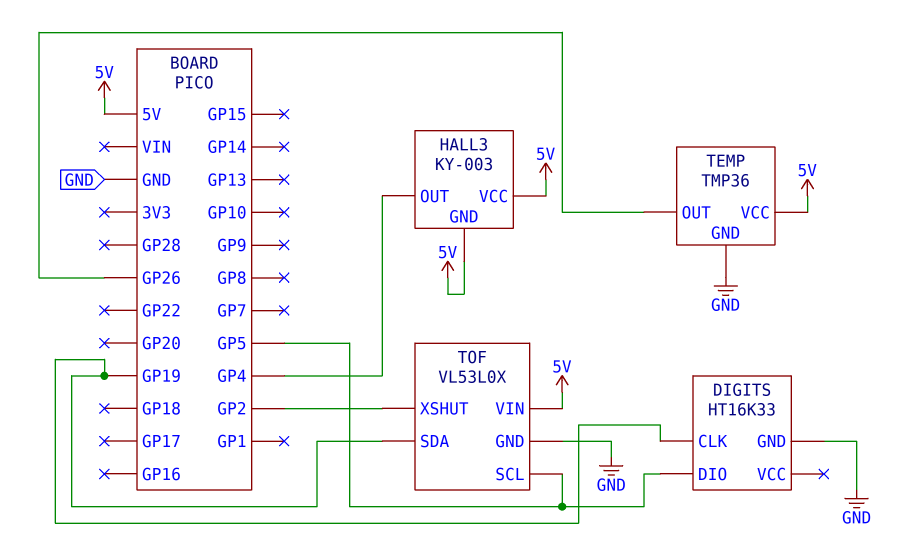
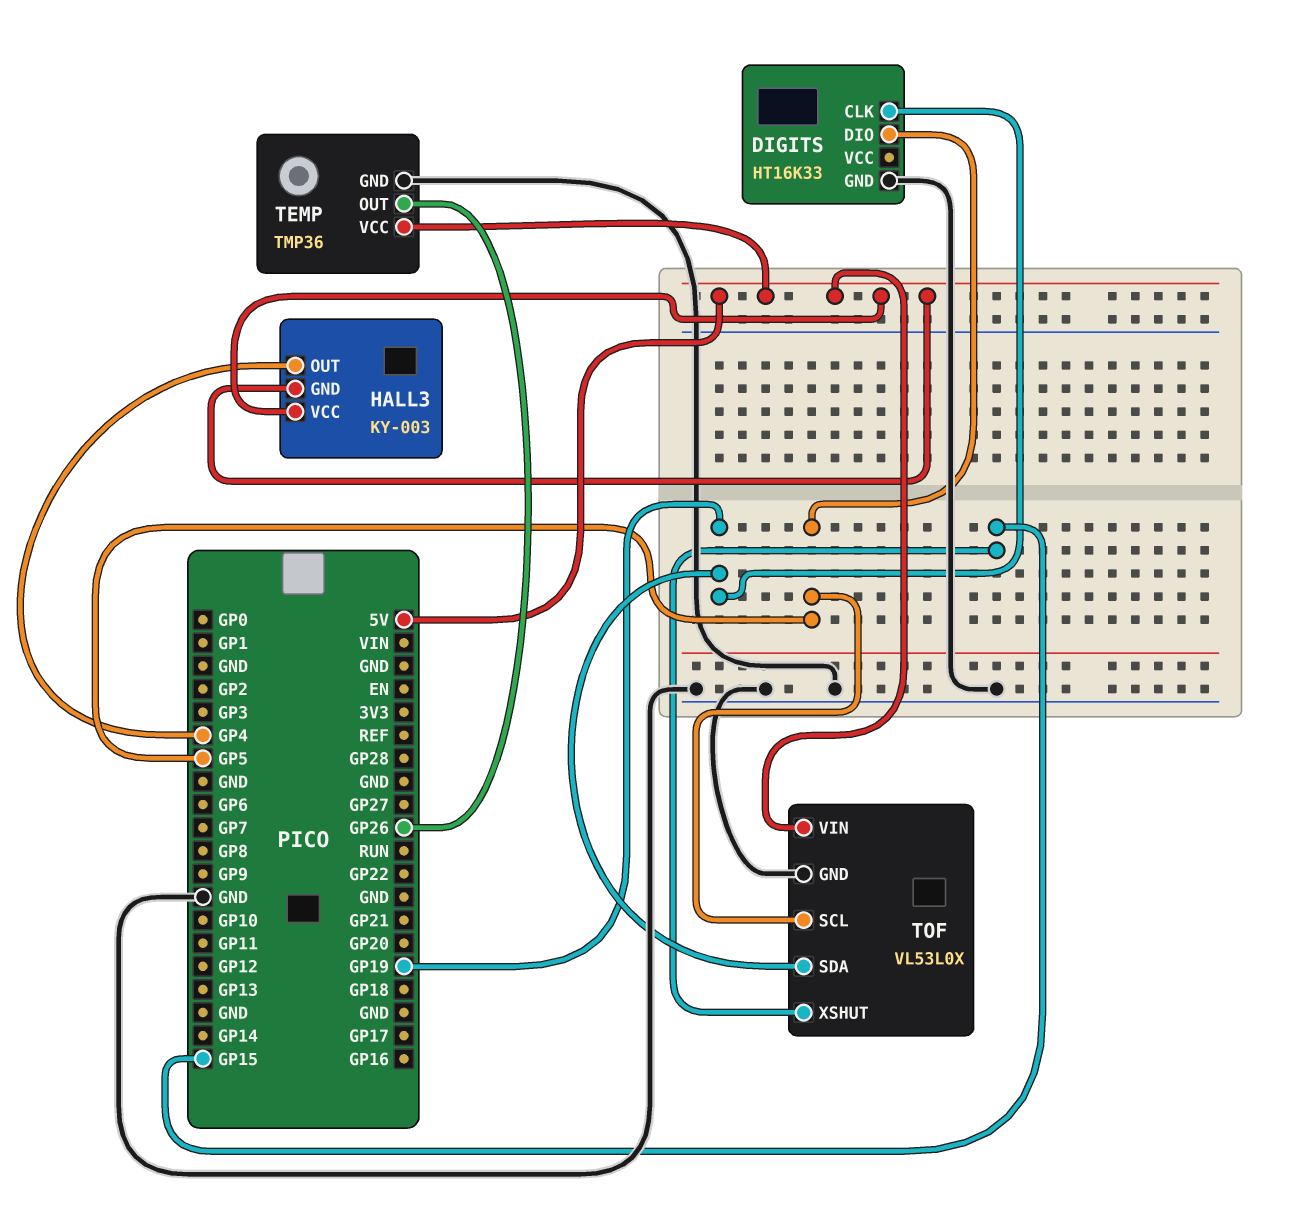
TOF pin XSHUT: GP2 -> GP15

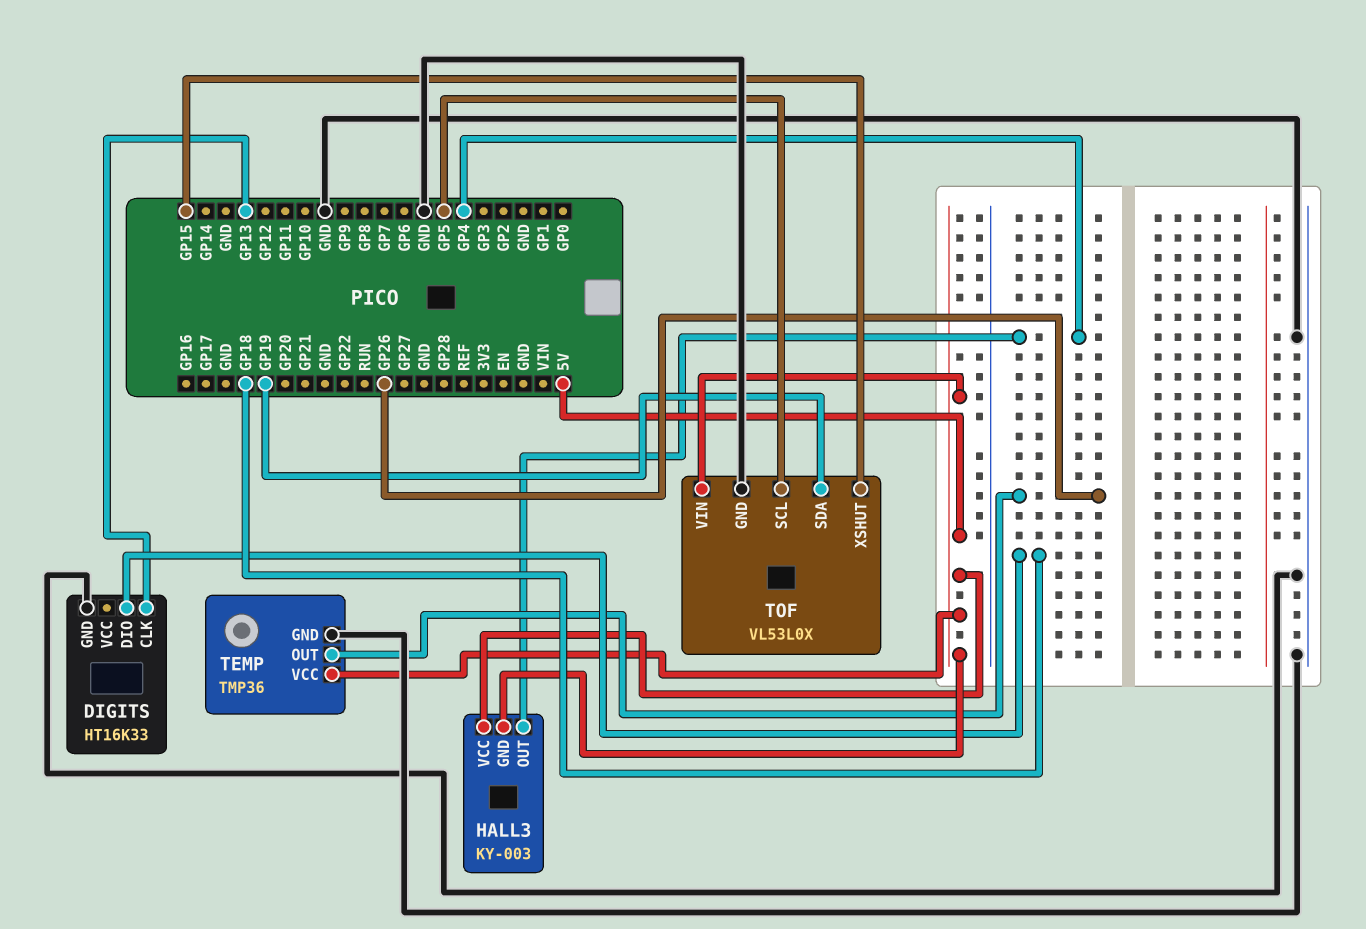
DIGITS pin CLK: GP19 -> GP13
DIGITS pin DIO: GP5 -> GP18

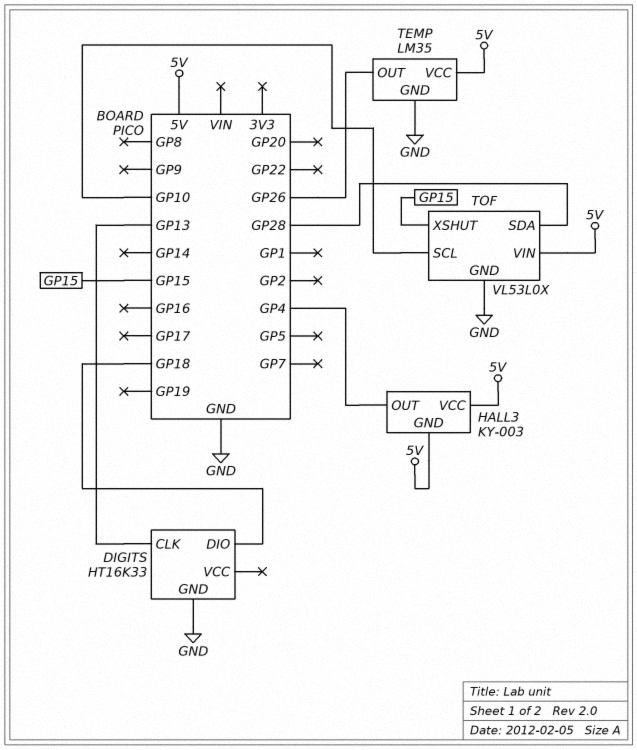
TEMP: TMP36 -> LM35
TOF pin SCL: GP5 -> GP10
TOF pin SDA: GP19 -> GP28

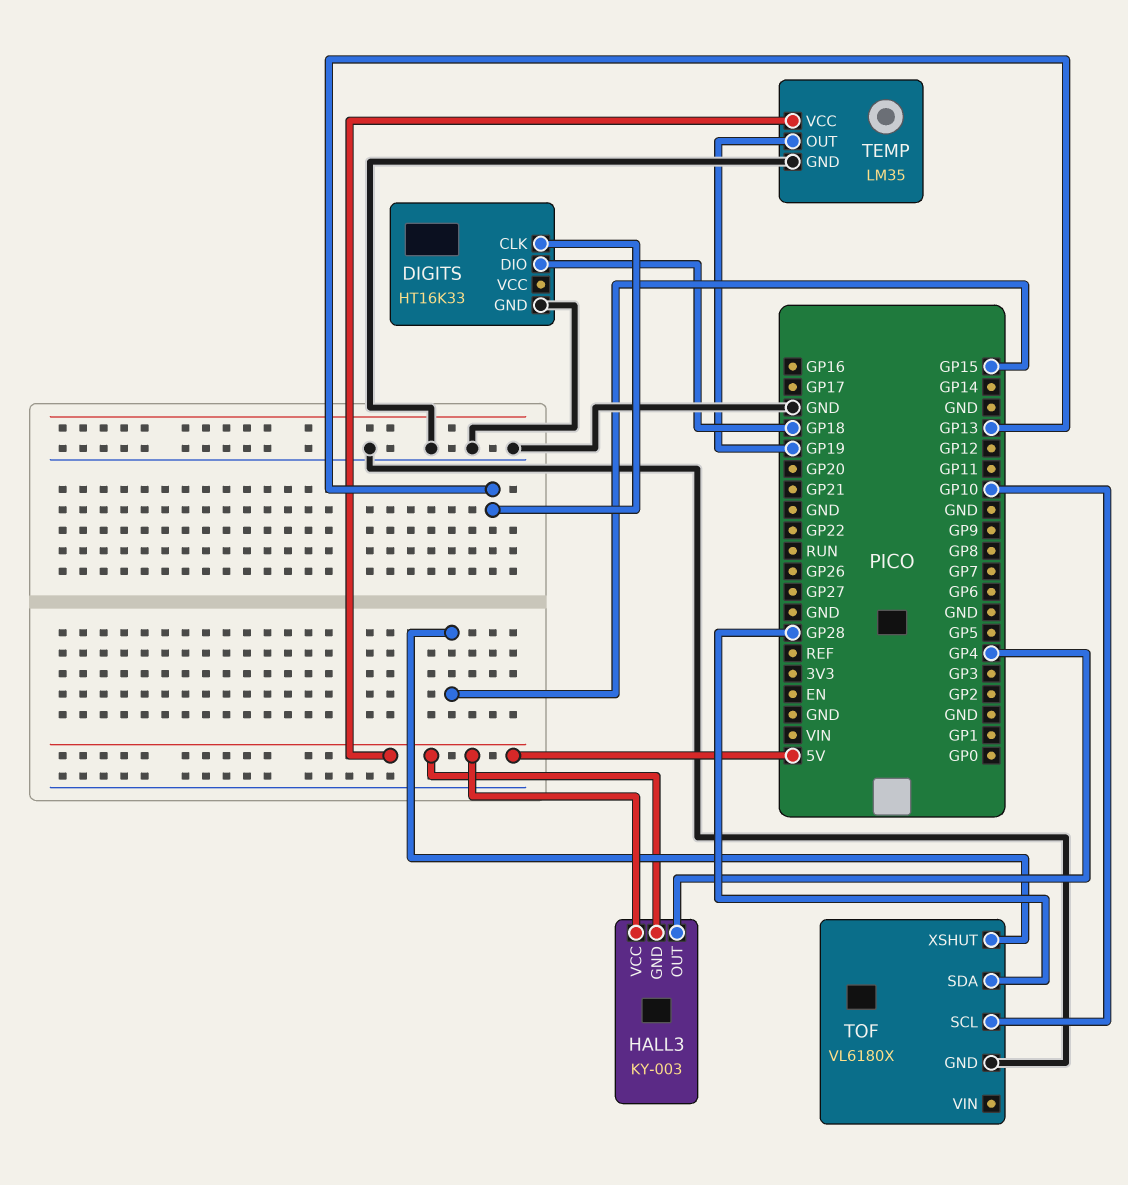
TEMP pin OUT: GP26 -> GP19
TOF: VL53L0X -> VL6180X
TOF pin VIN: 5V -> none

